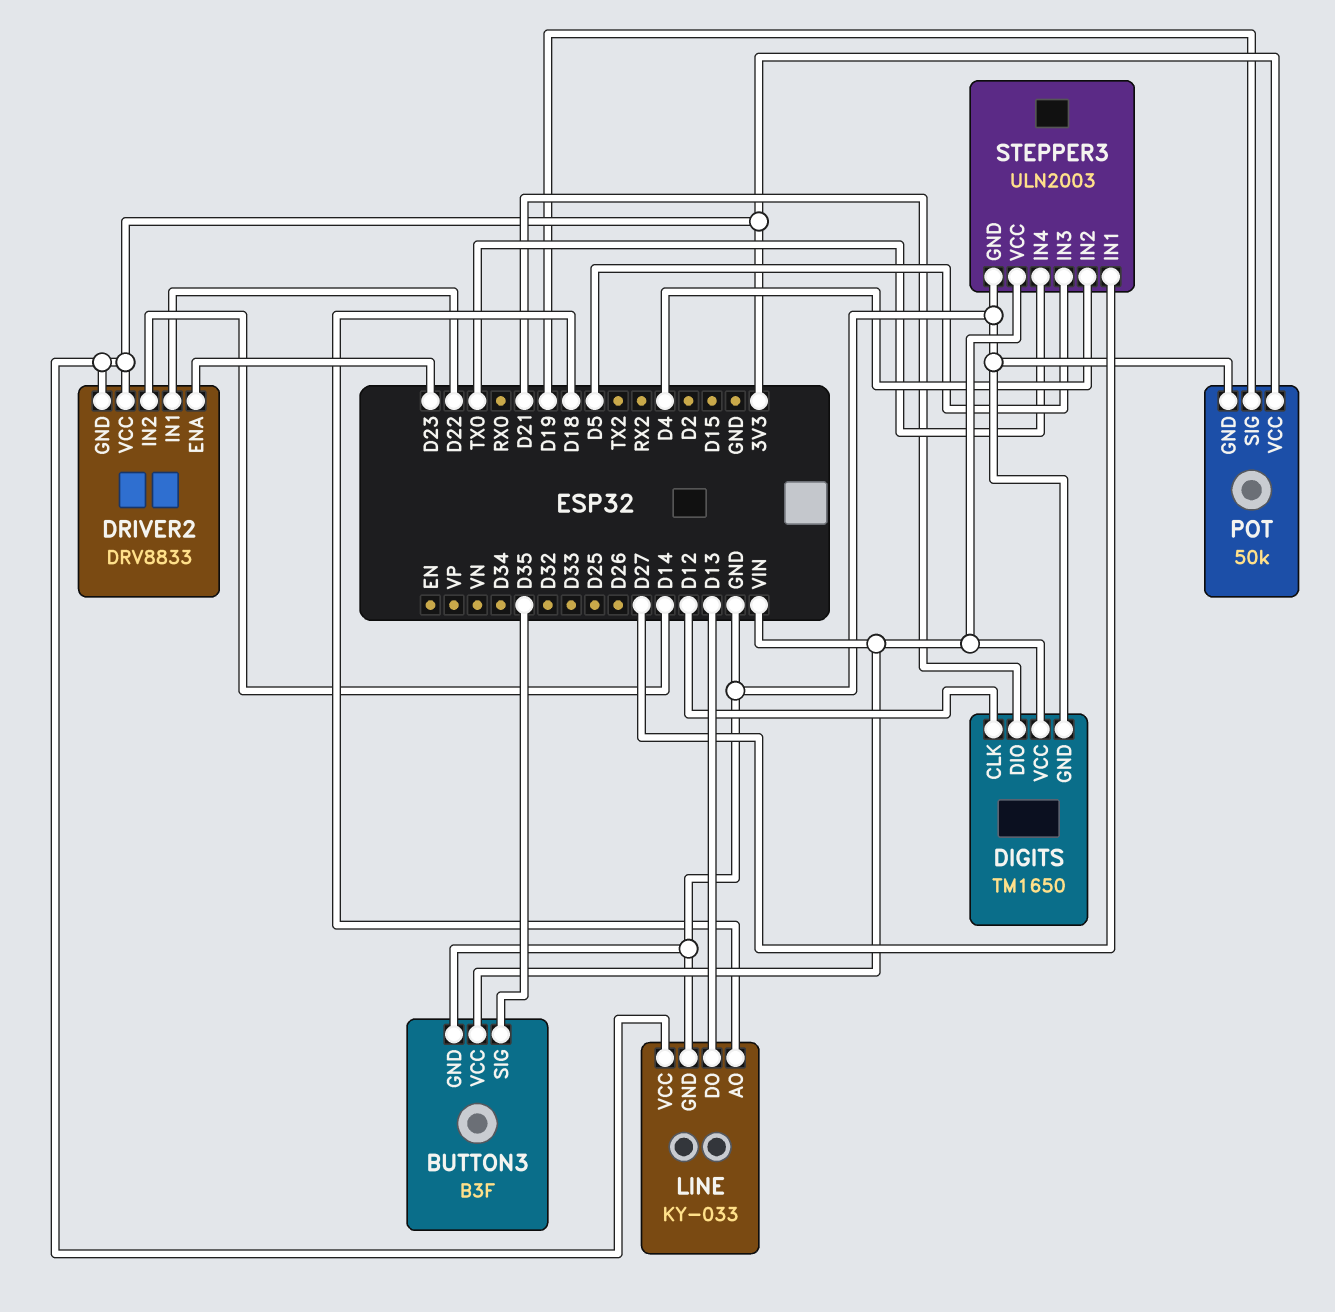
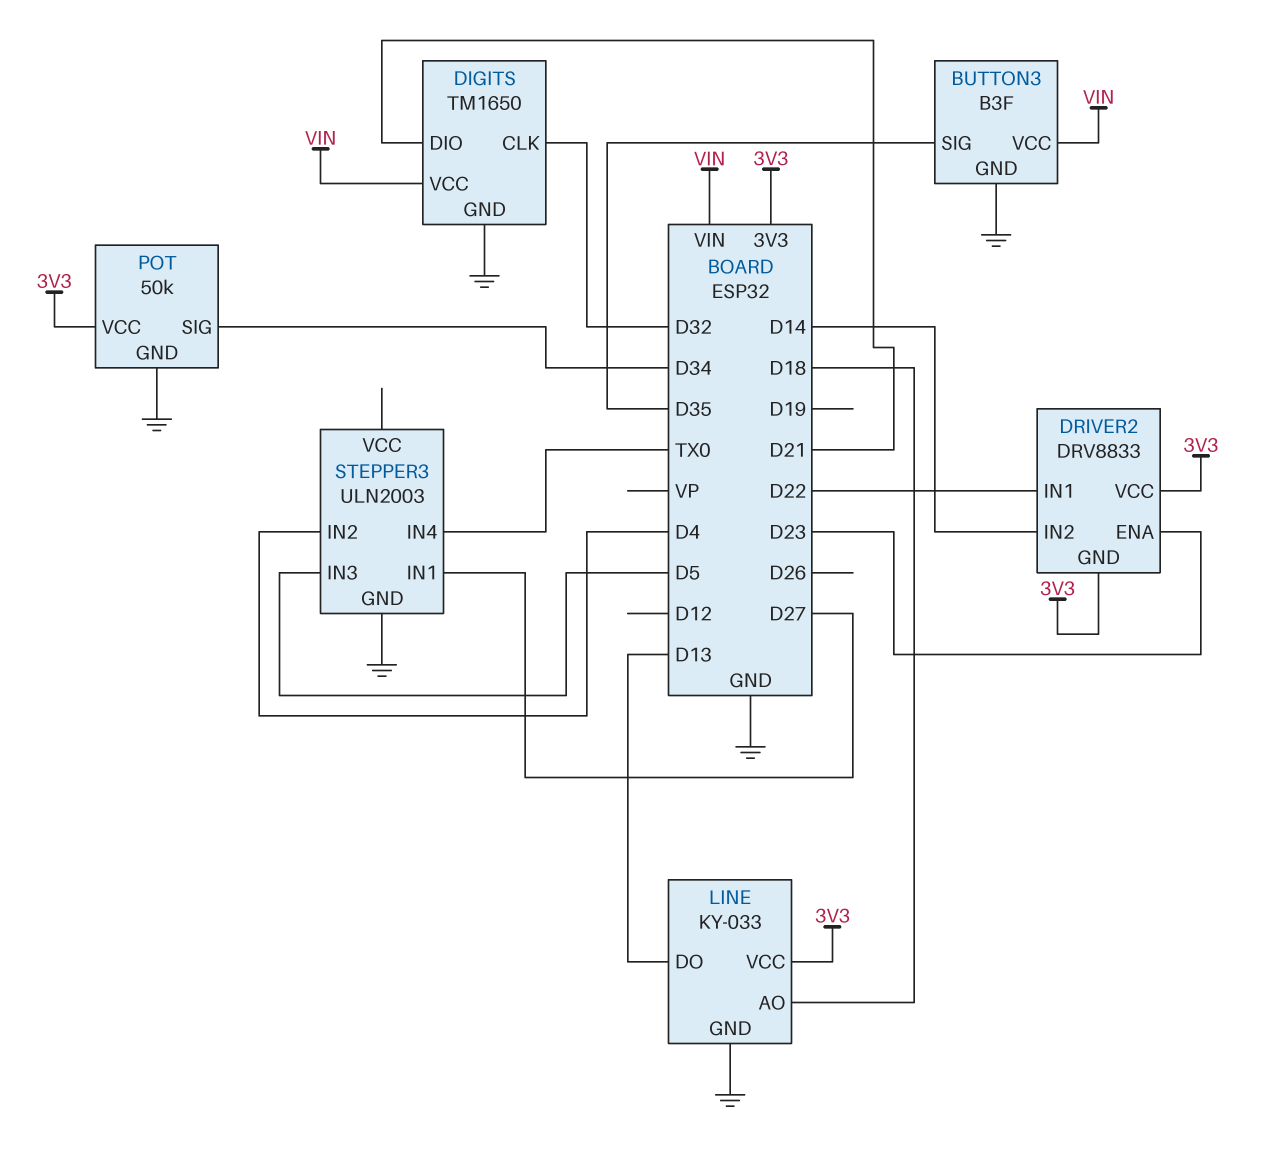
DIGITS pin CLK: D12 -> D32
POT pin SIG: D19 -> D34
STEPPER3 pin VCC: VIN -> none

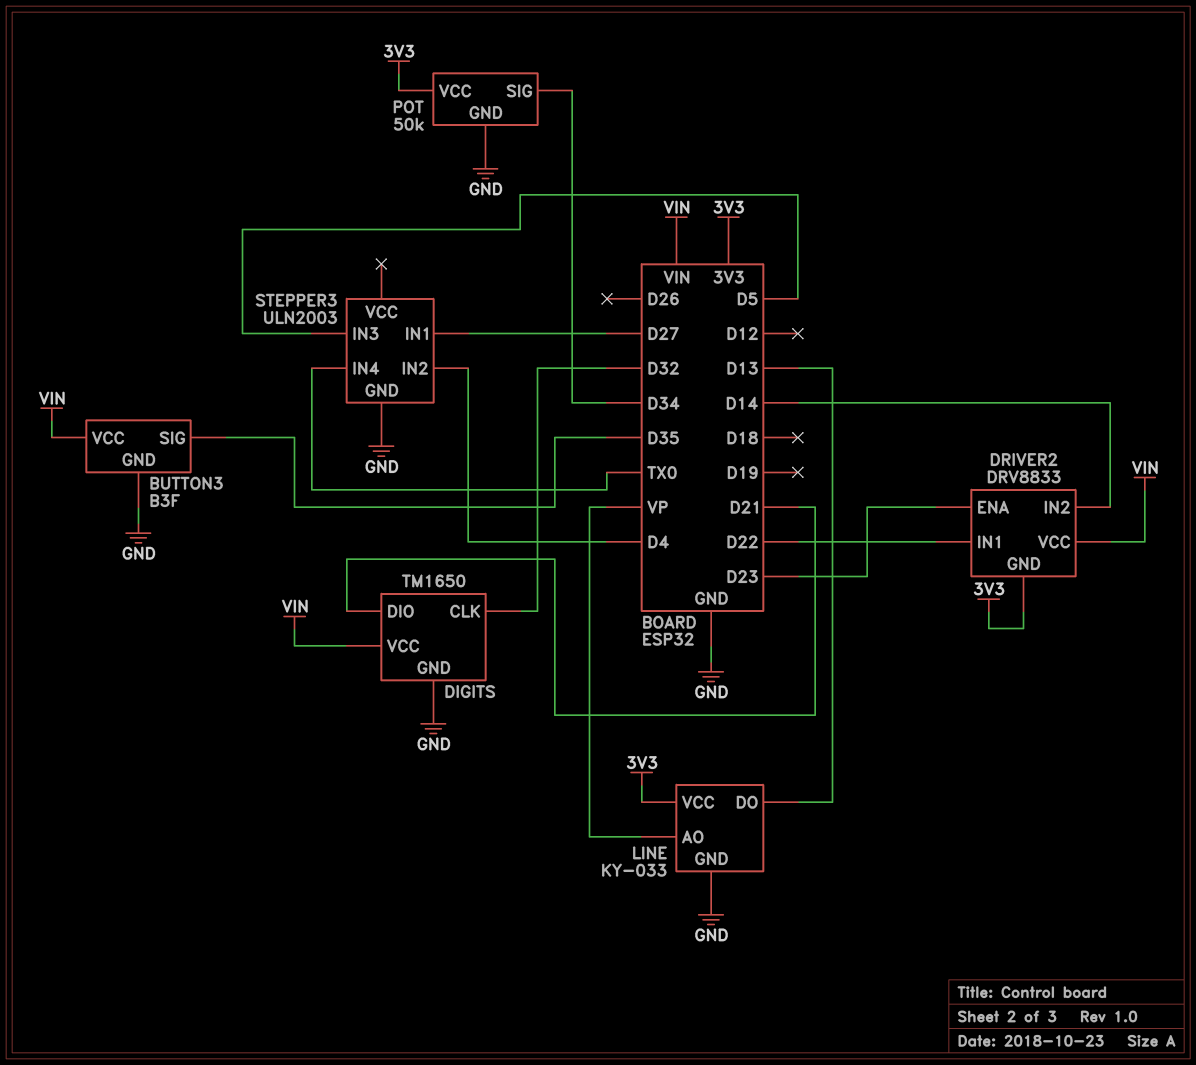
DRIVER2 pin VCC: 3V3 -> VIN
LINE pin AO: D18 -> VP

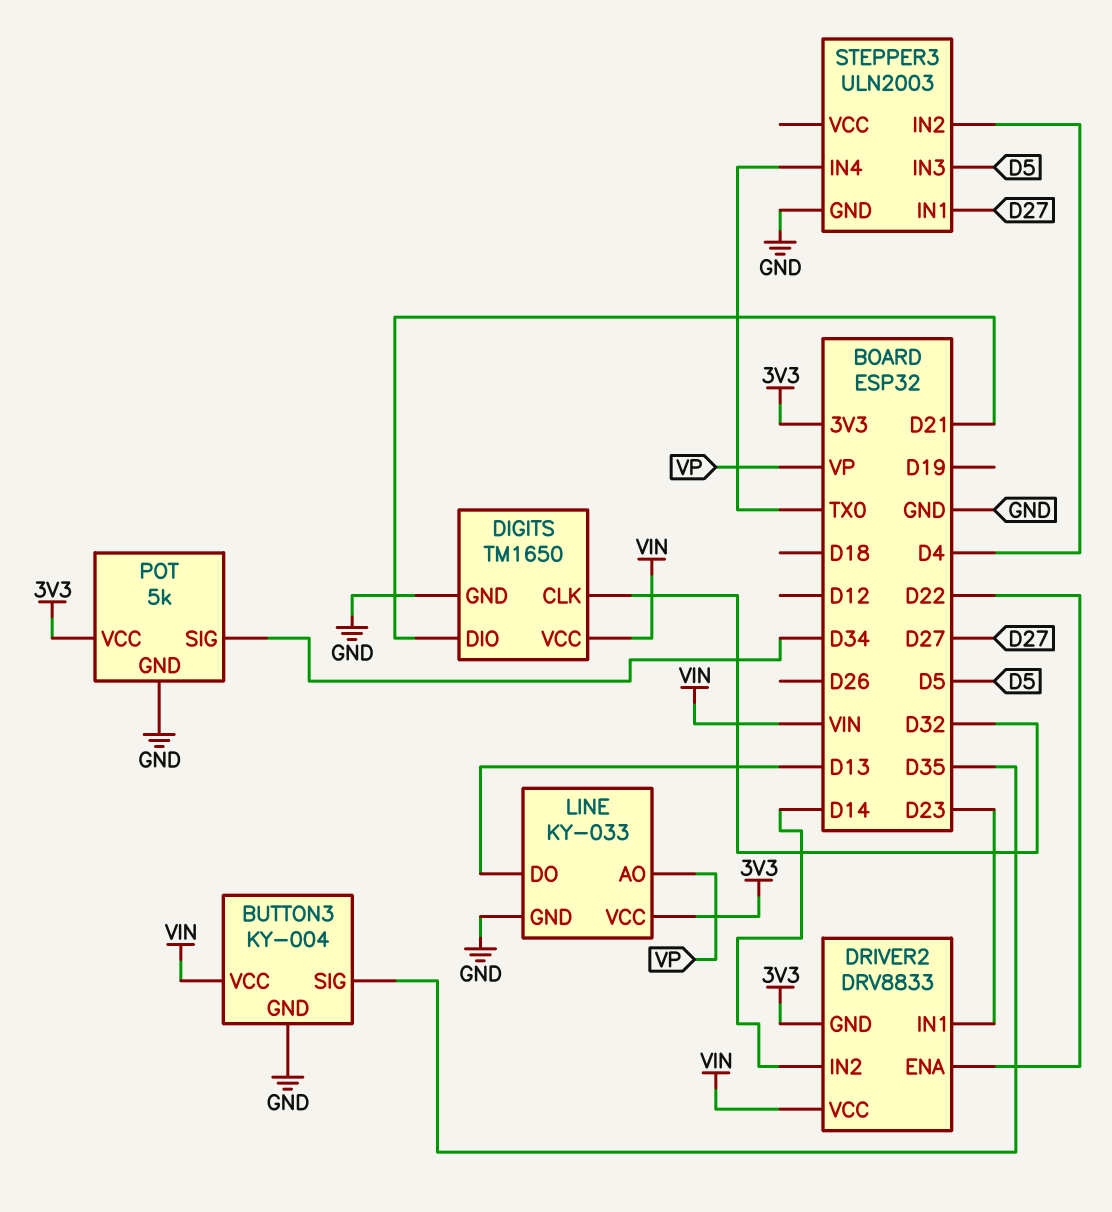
BUTTON3: B3F -> KY-004
DRIVER2 pin ENA: D23 -> D22
DRIVER2 pin IN1: D22 -> D23
POT: 50k -> 5k

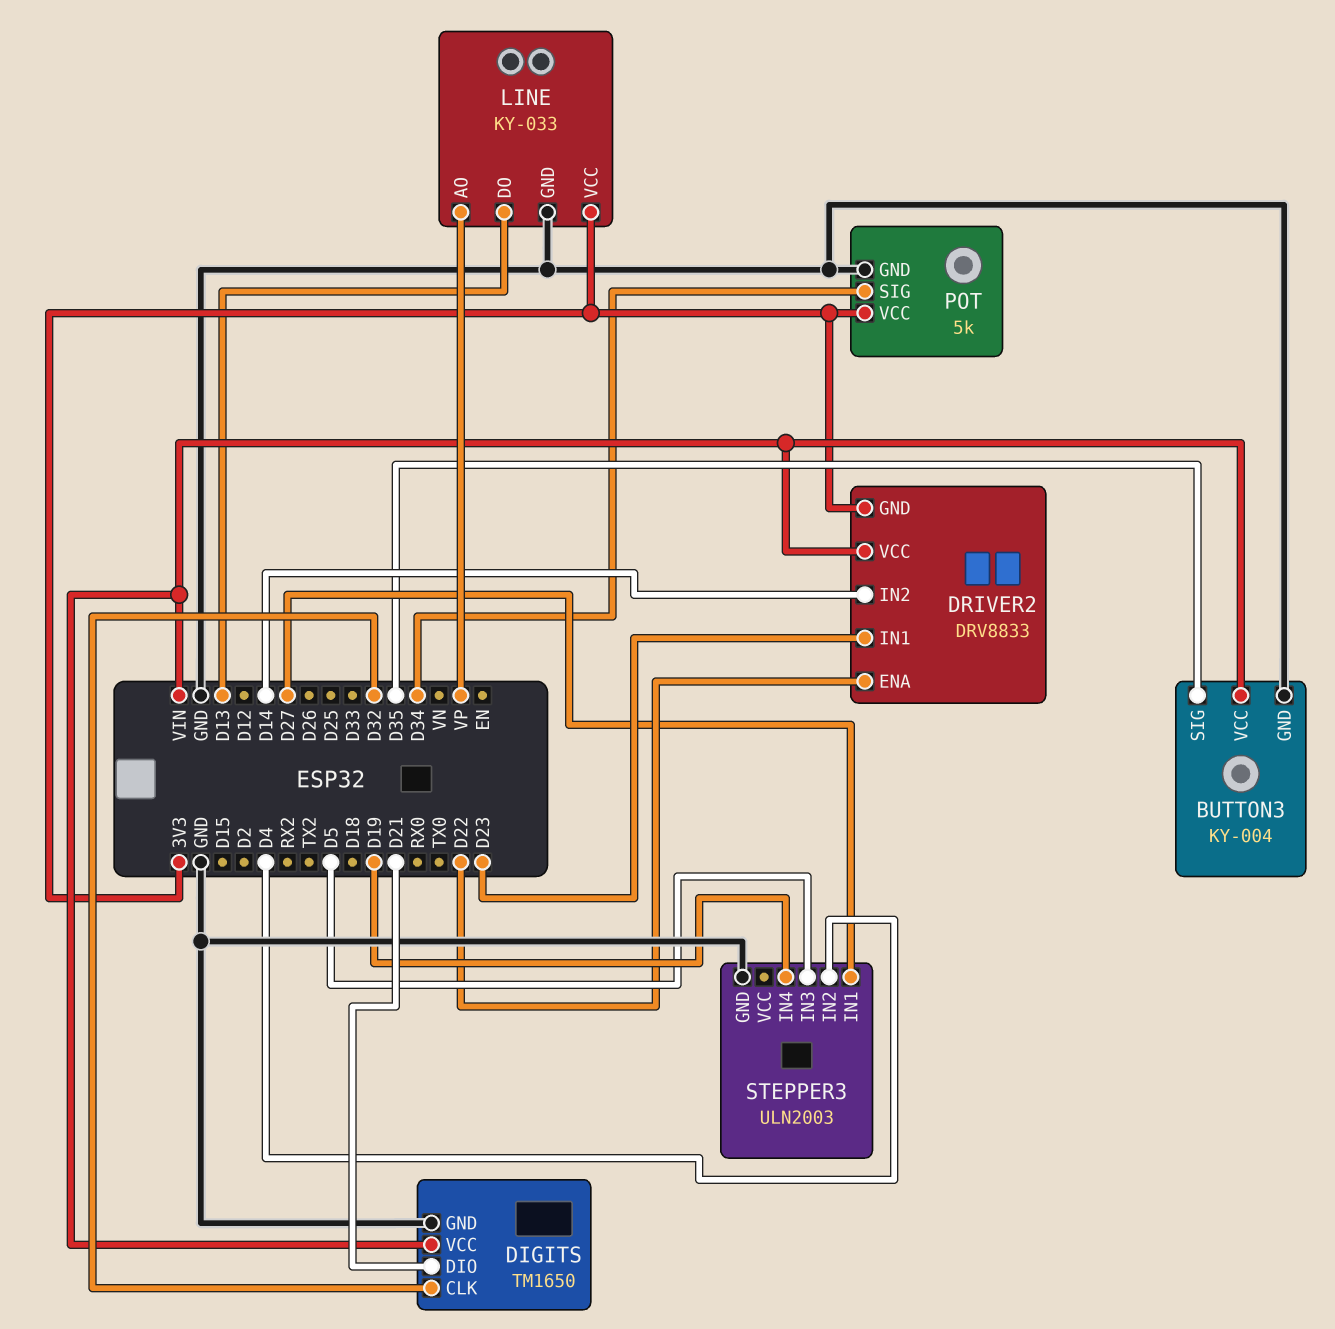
STEPPER3 pin IN4: TX0 -> D19

